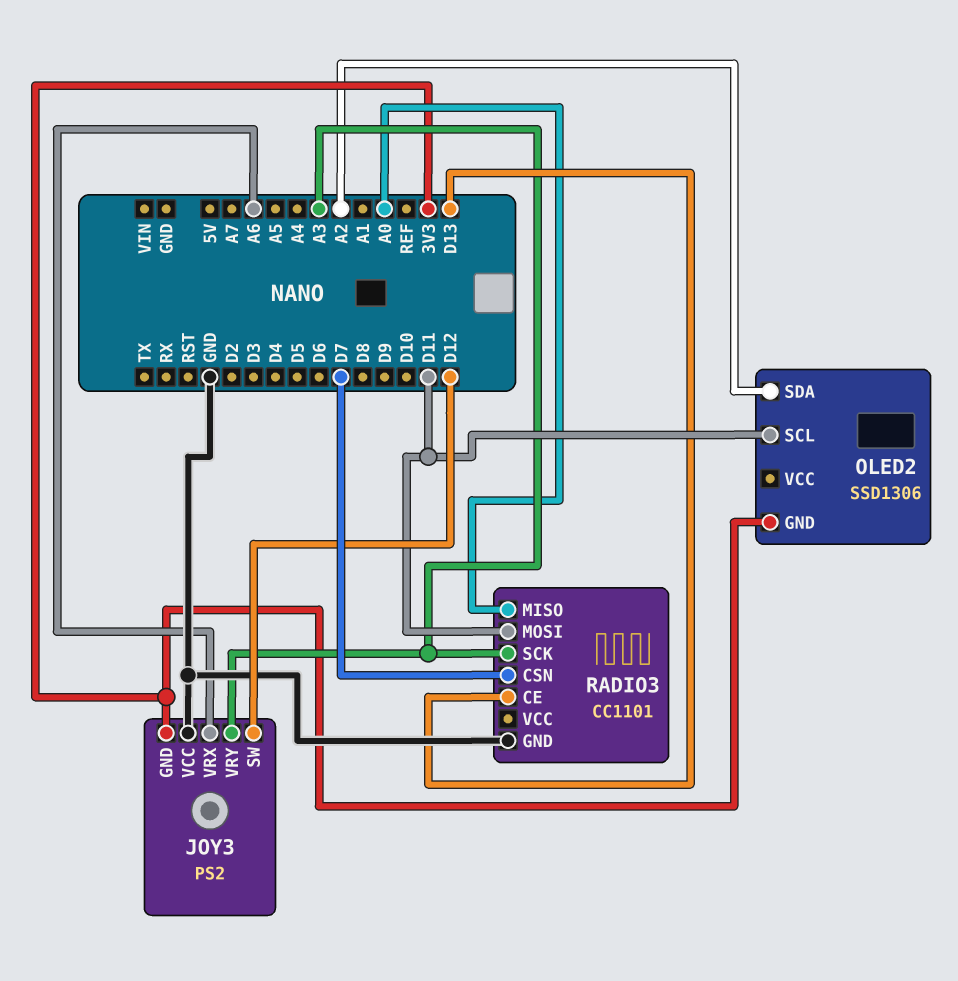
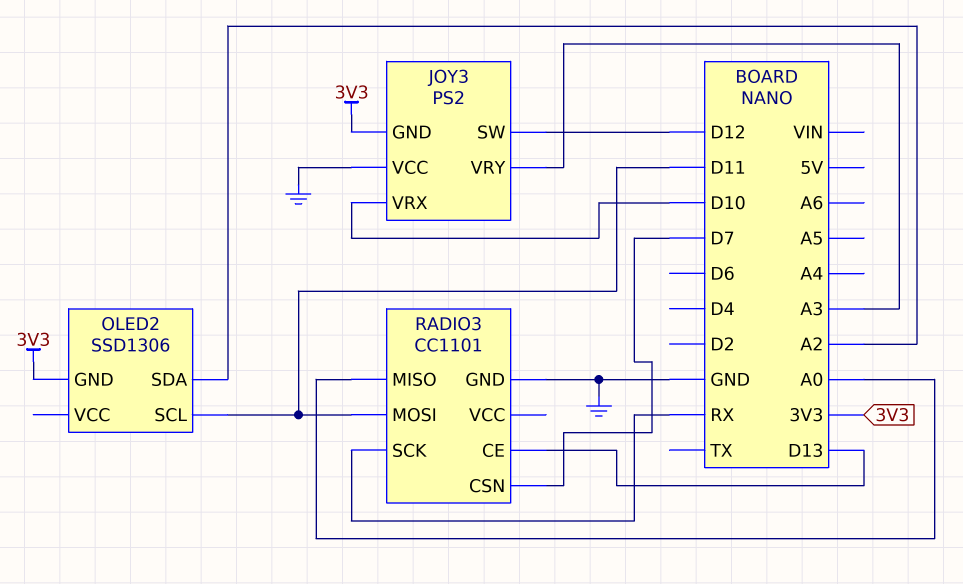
JOY3 pin VRX: A6 -> D10
RADIO3 pin SCK: A3 -> RX

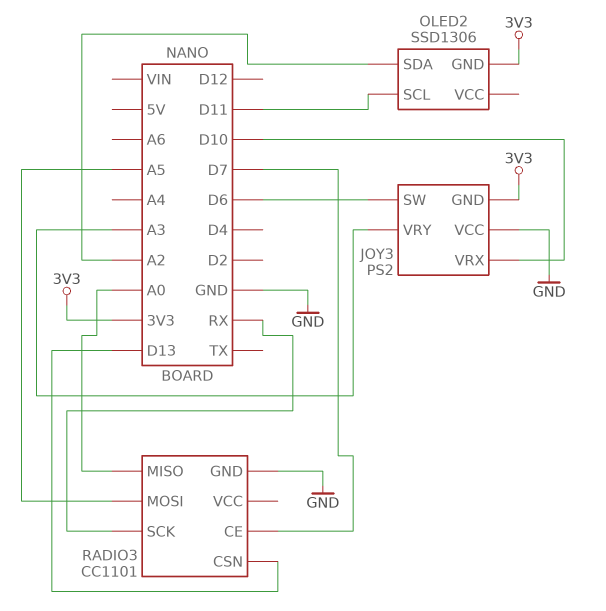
JOY3 pin SW: D12 -> D6
RADIO3 pin CE: D13 -> D7
RADIO3 pin CSN: D7 -> D13
RADIO3 pin MOSI: D11 -> A5

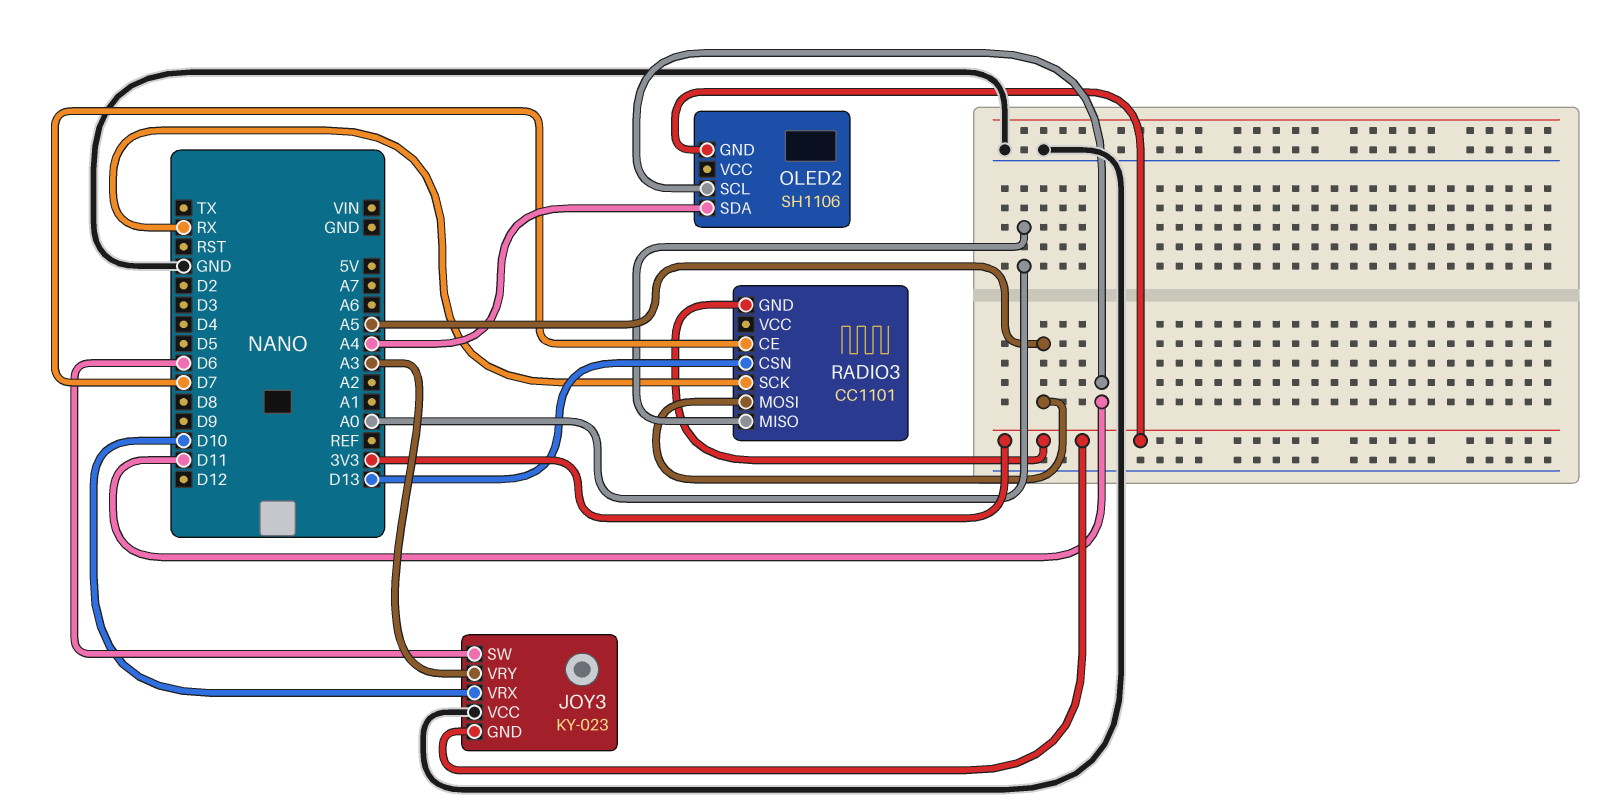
JOY3: PS2 -> KY-023
OLED2: SSD1306 -> SH1106
OLED2 pin SDA: A2 -> A4
RADIO3 pin GND: GND -> 3V3

